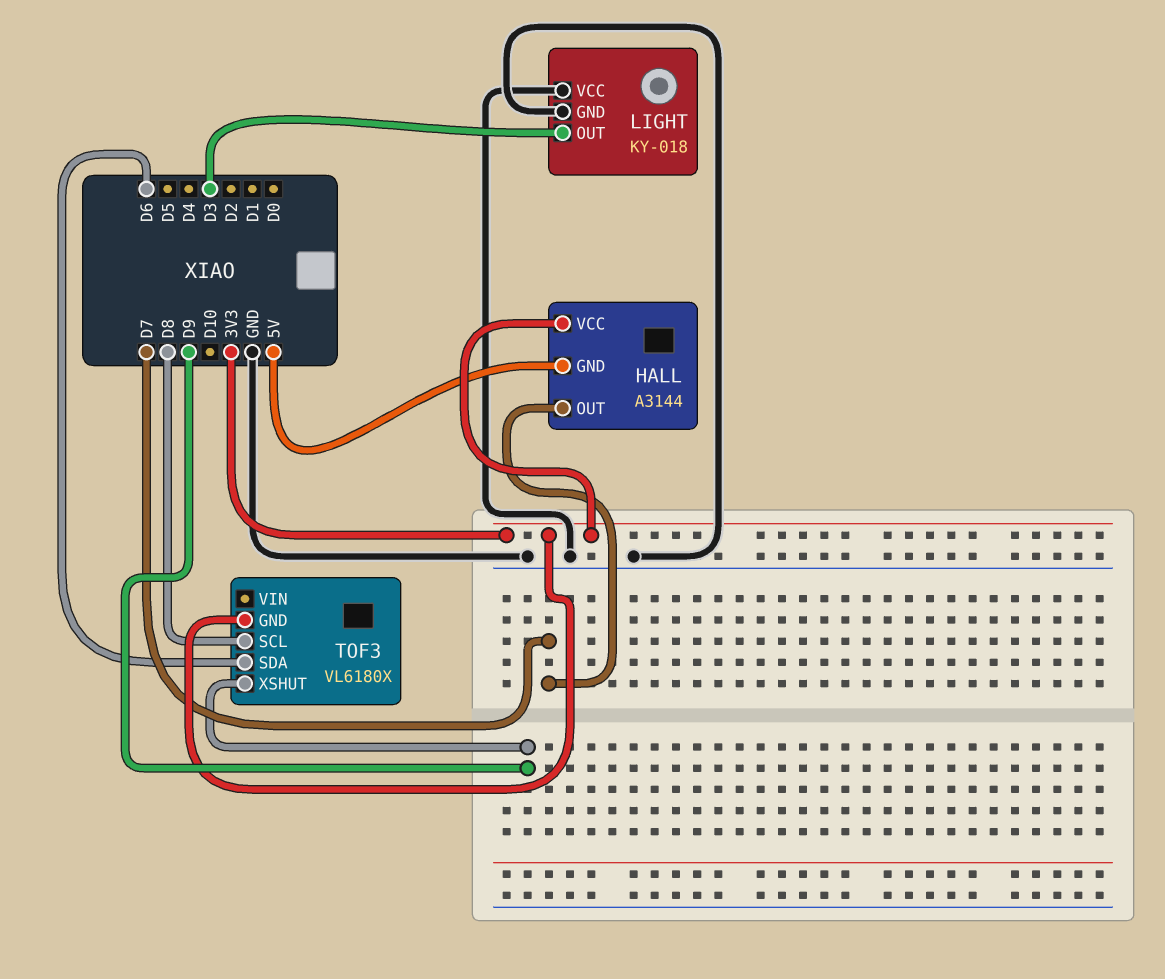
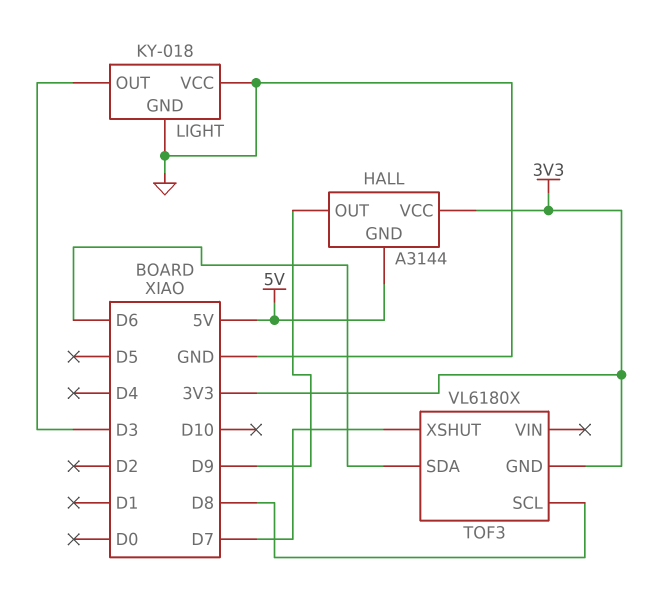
HALL pin OUT: D7 -> D9
TOF3 pin XSHUT: D9 -> D7

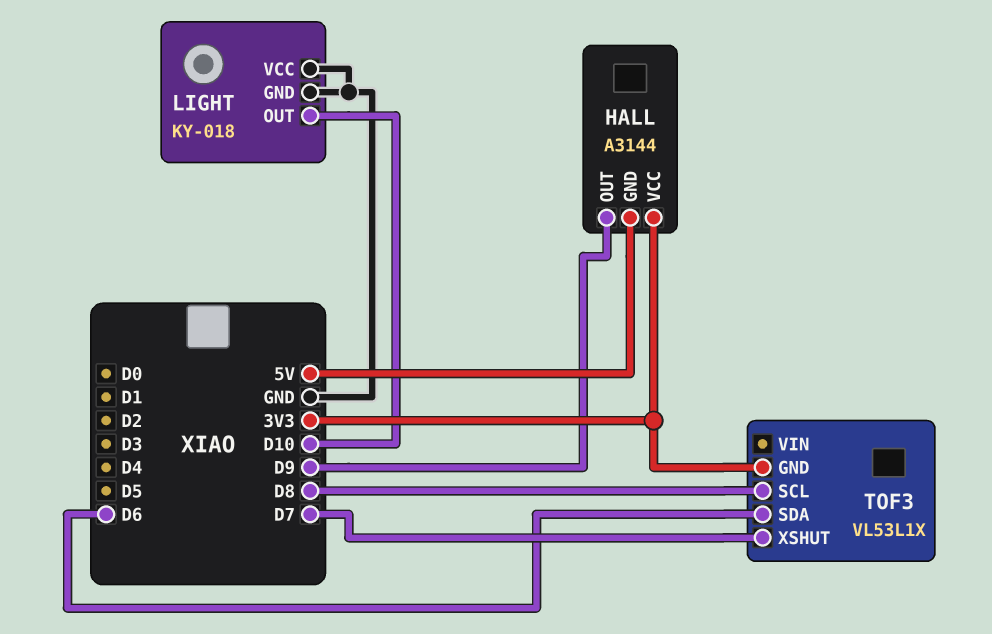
LIGHT pin OUT: D3 -> D10
TOF3: VL6180X -> VL53L1X

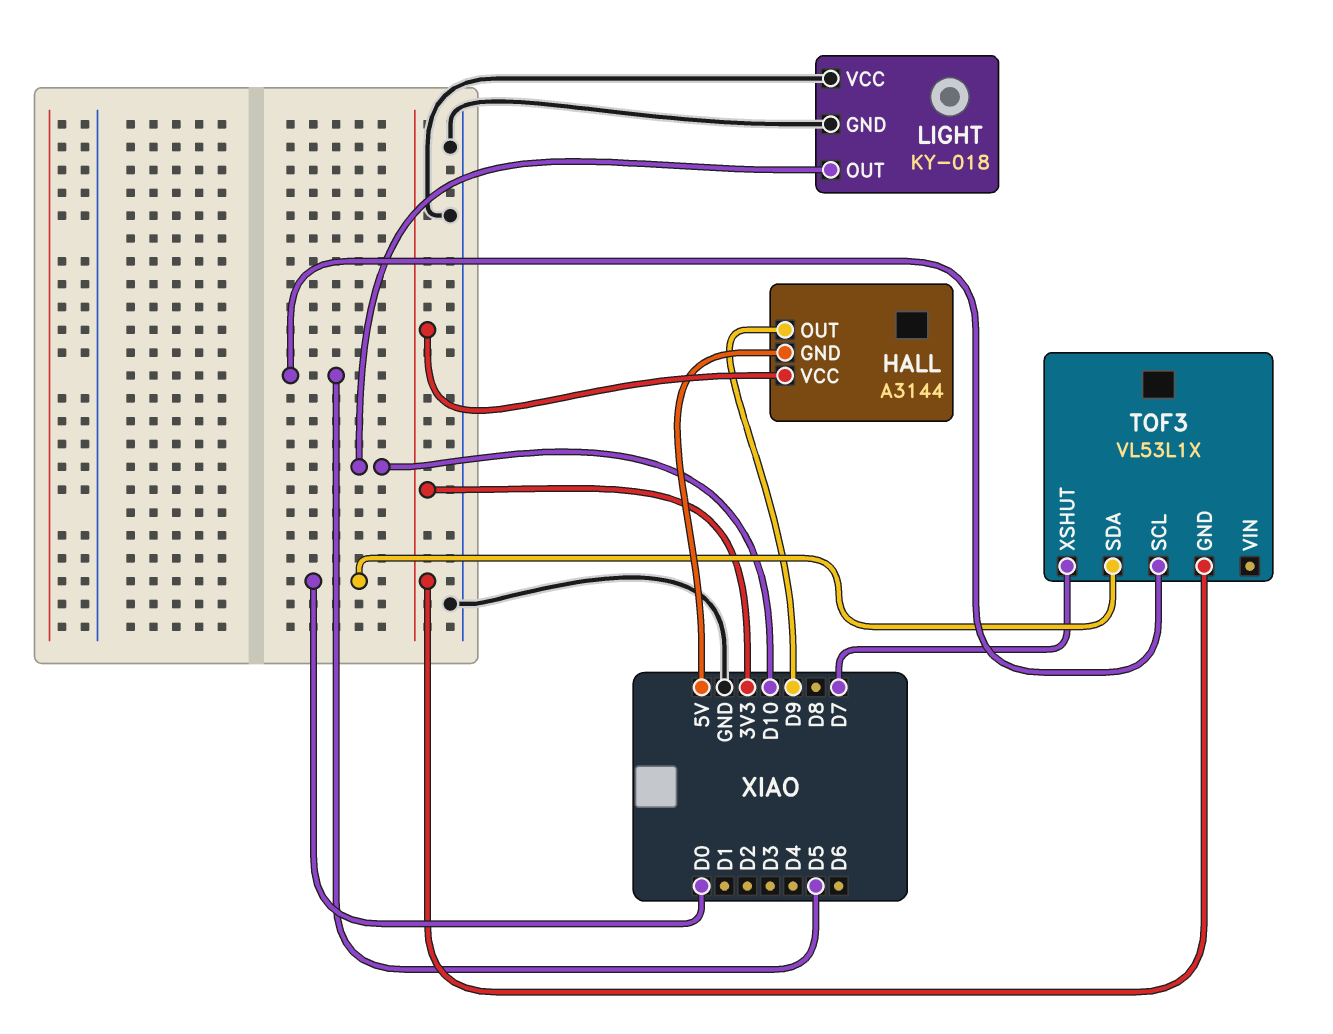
TOF3 pin SCL: D8 -> D5
TOF3 pin SDA: D6 -> D0

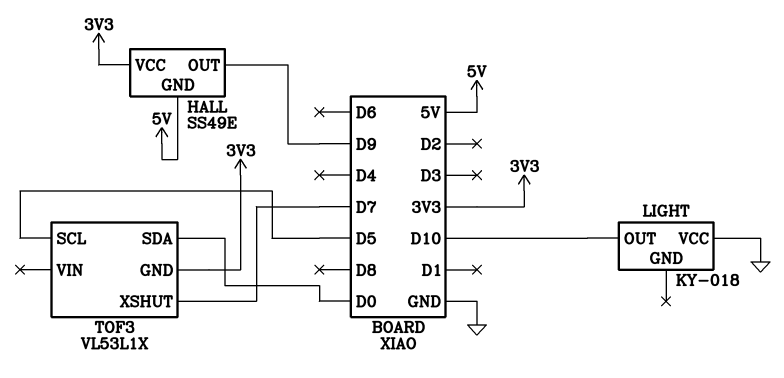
HALL: A3144 -> SS49E
LIGHT pin GND: GND -> none

